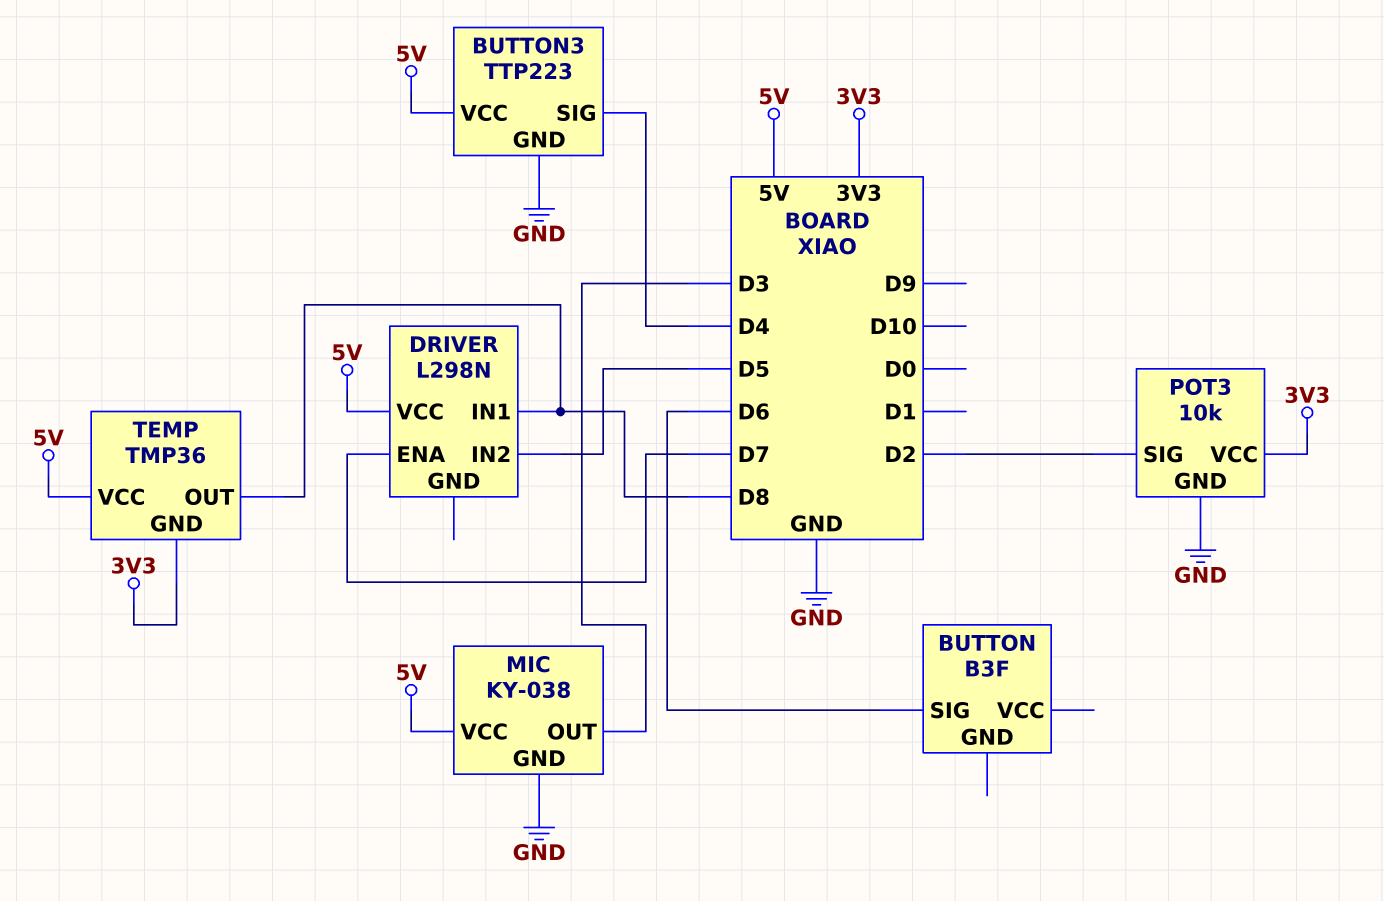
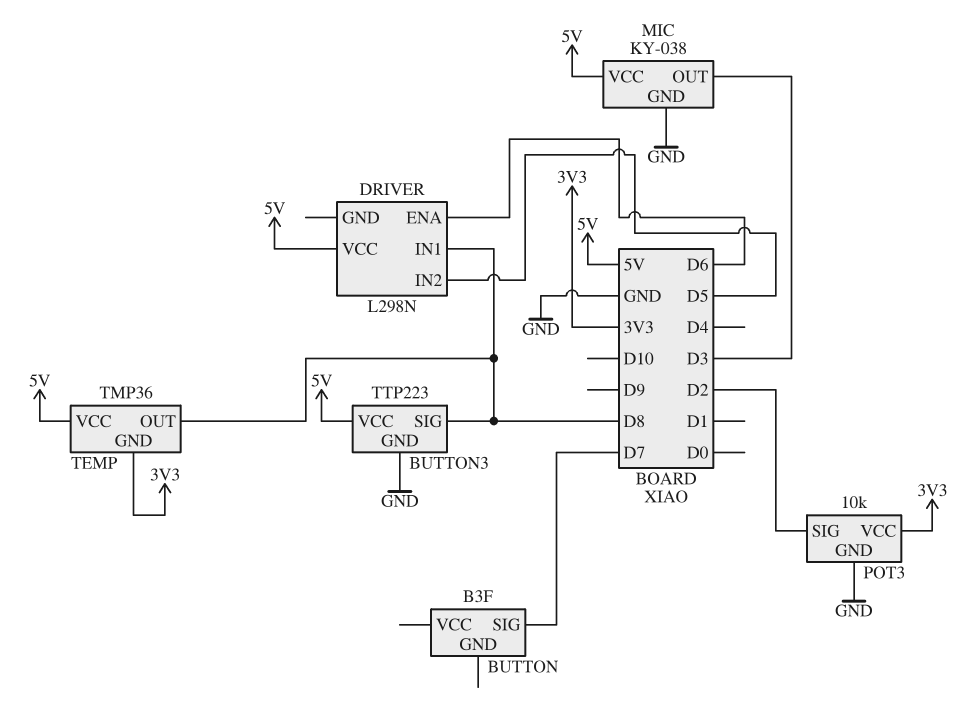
BUTTON pin SIG: D6 -> D7
BUTTON3 pin SIG: D4 -> D8
DRIVER pin ENA: D7 -> D6

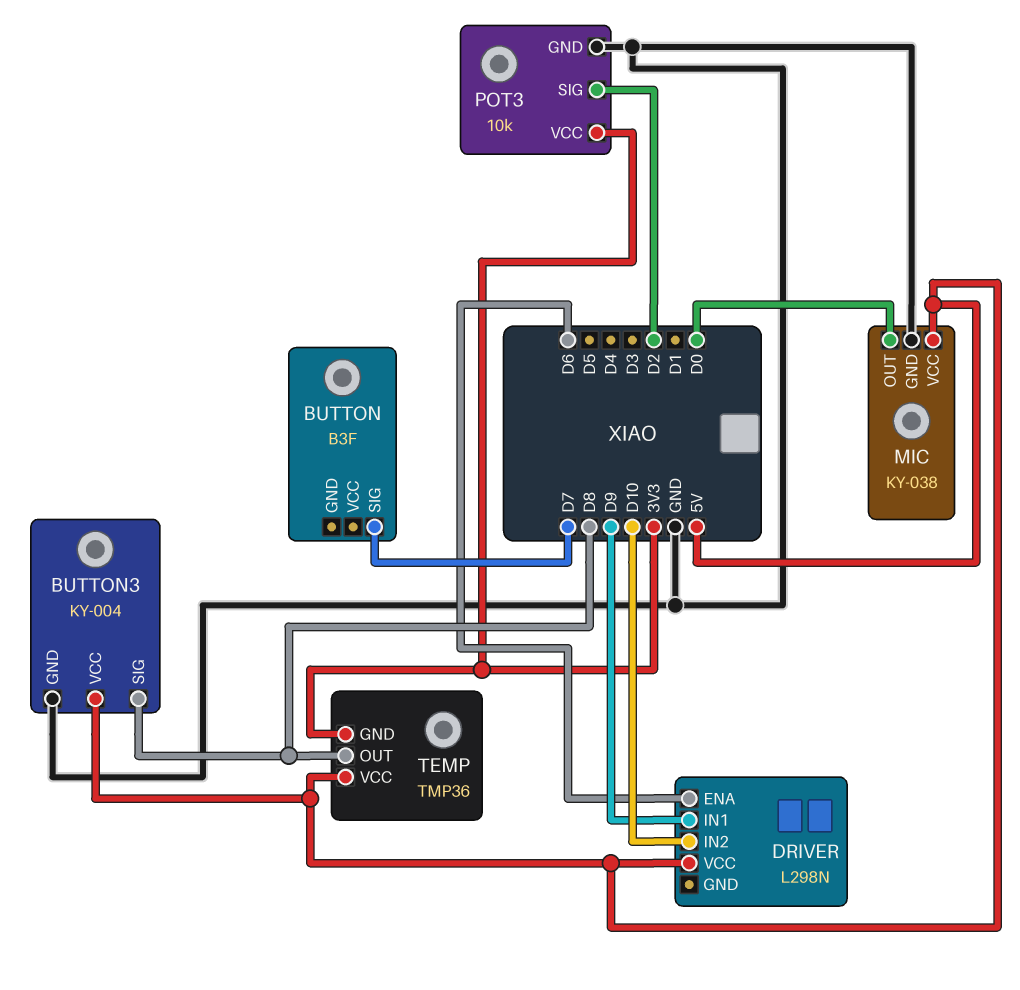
BUTTON3: TTP223 -> KY-004
DRIVER pin IN1: D8 -> D9
DRIVER pin IN2: D5 -> D10
MIC pin OUT: D3 -> D0

